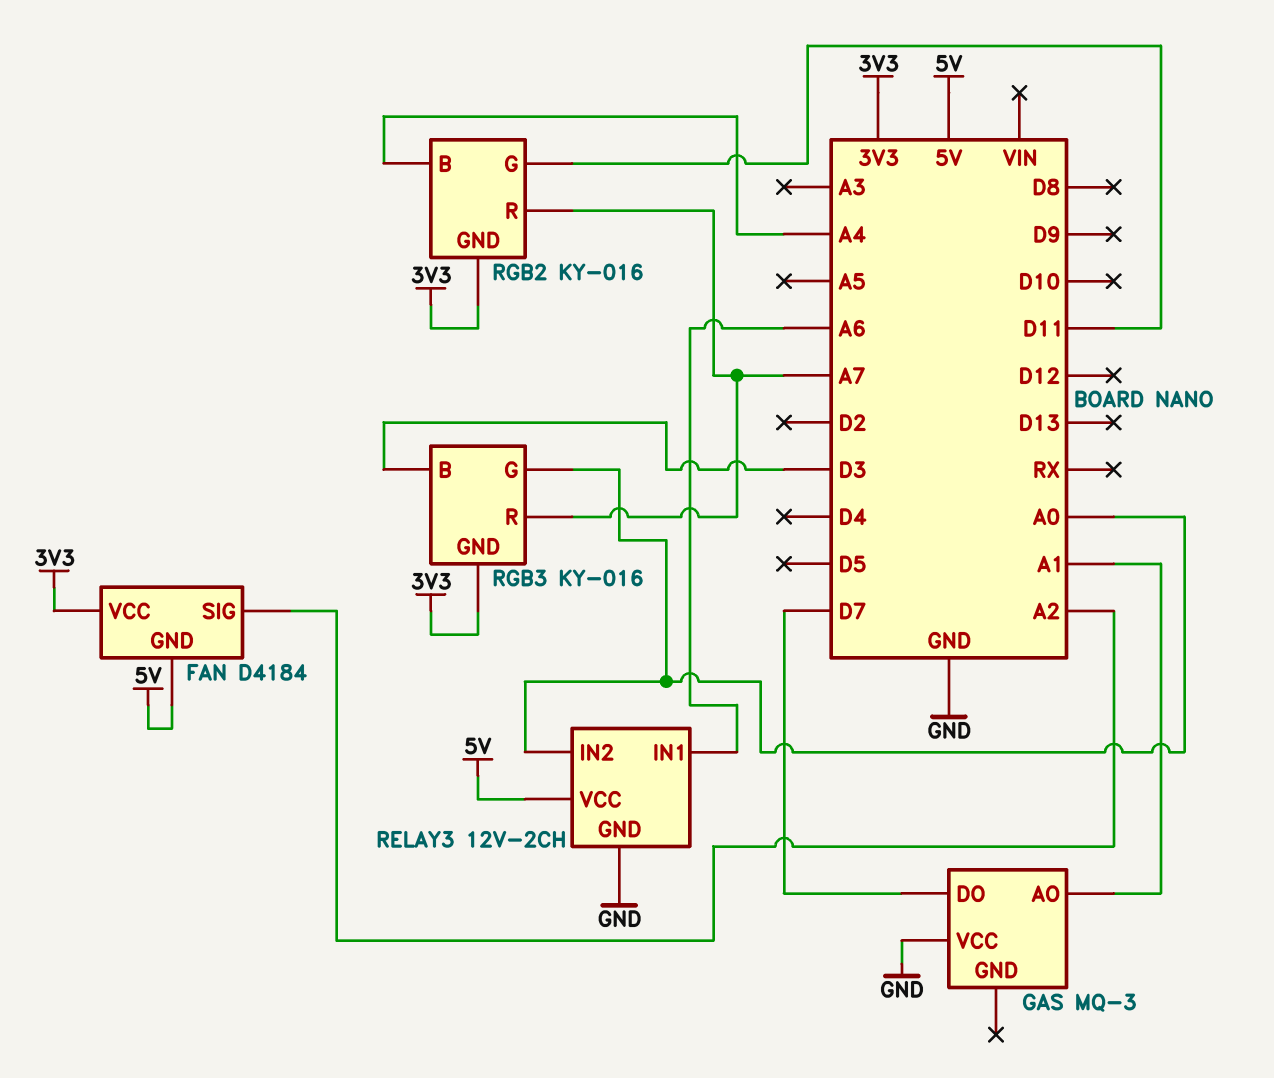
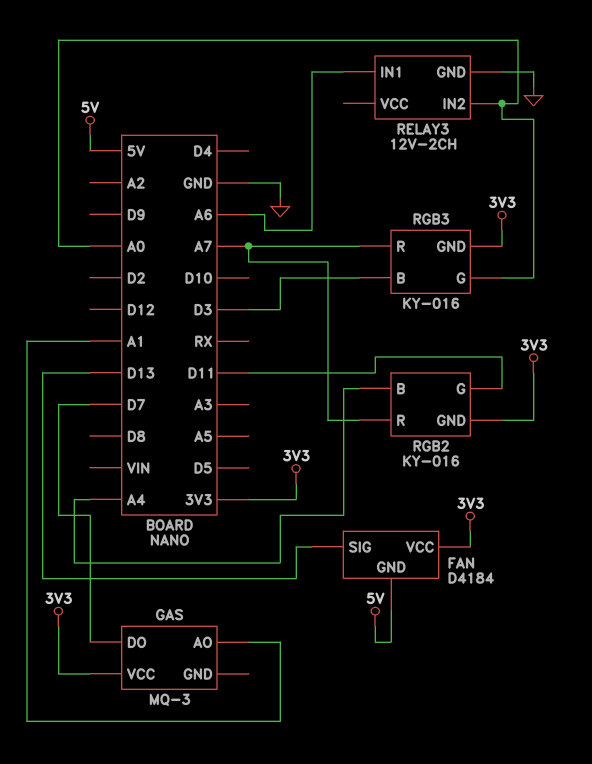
FAN pin SIG: A2 -> D13
GAS pin VCC: GND -> 3V3
RELAY3 pin VCC: 5V -> none

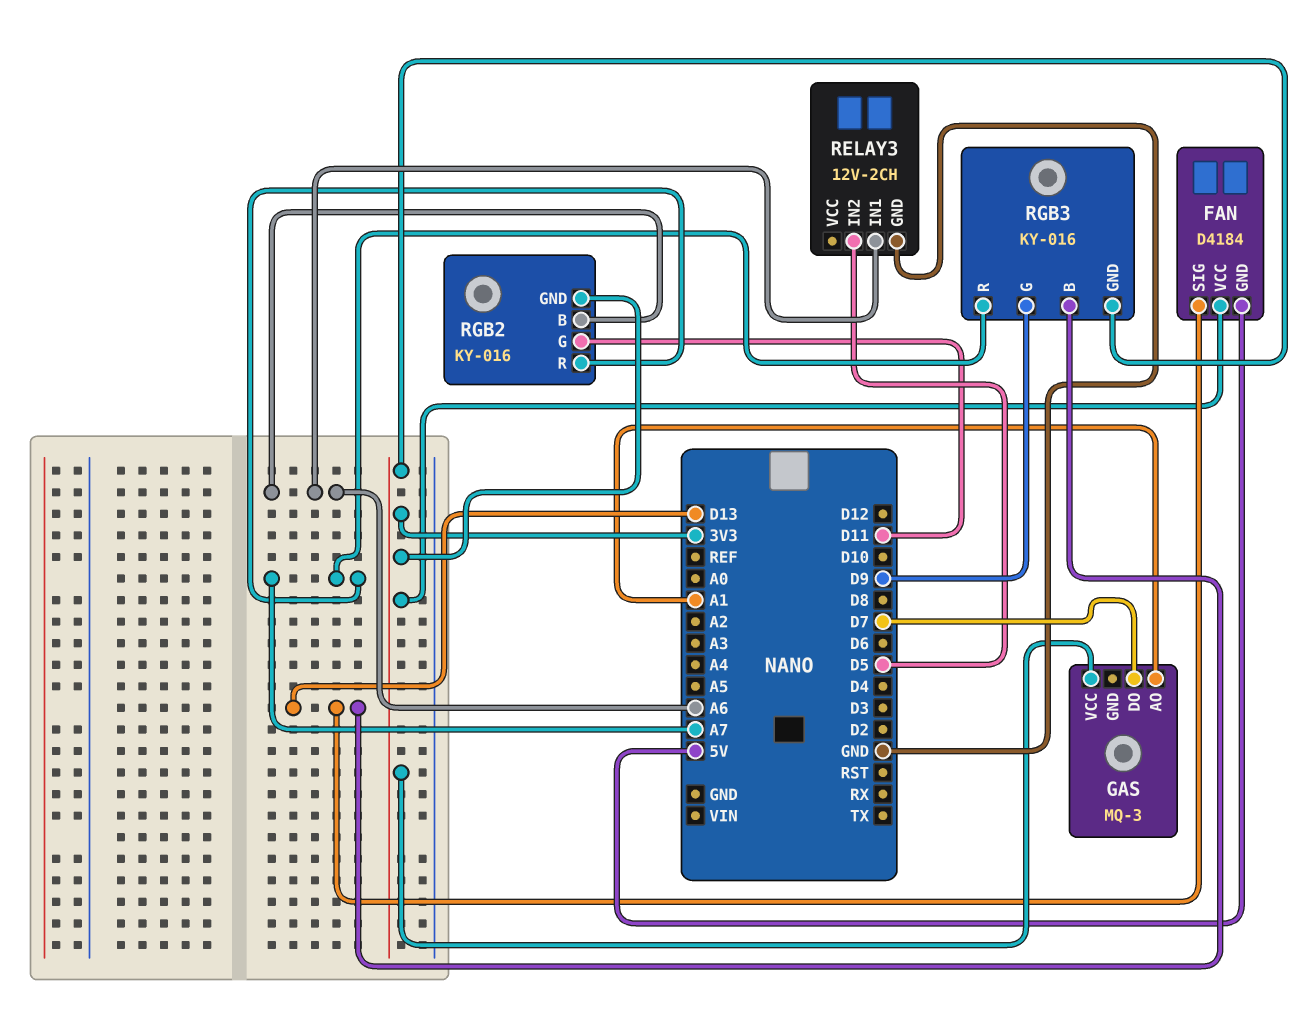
RELAY3 pin IN2: A0 -> D5
RGB2 pin B: A4 -> A6
RGB3 pin B: D3 -> D13
RGB3 pin G: A0 -> D9

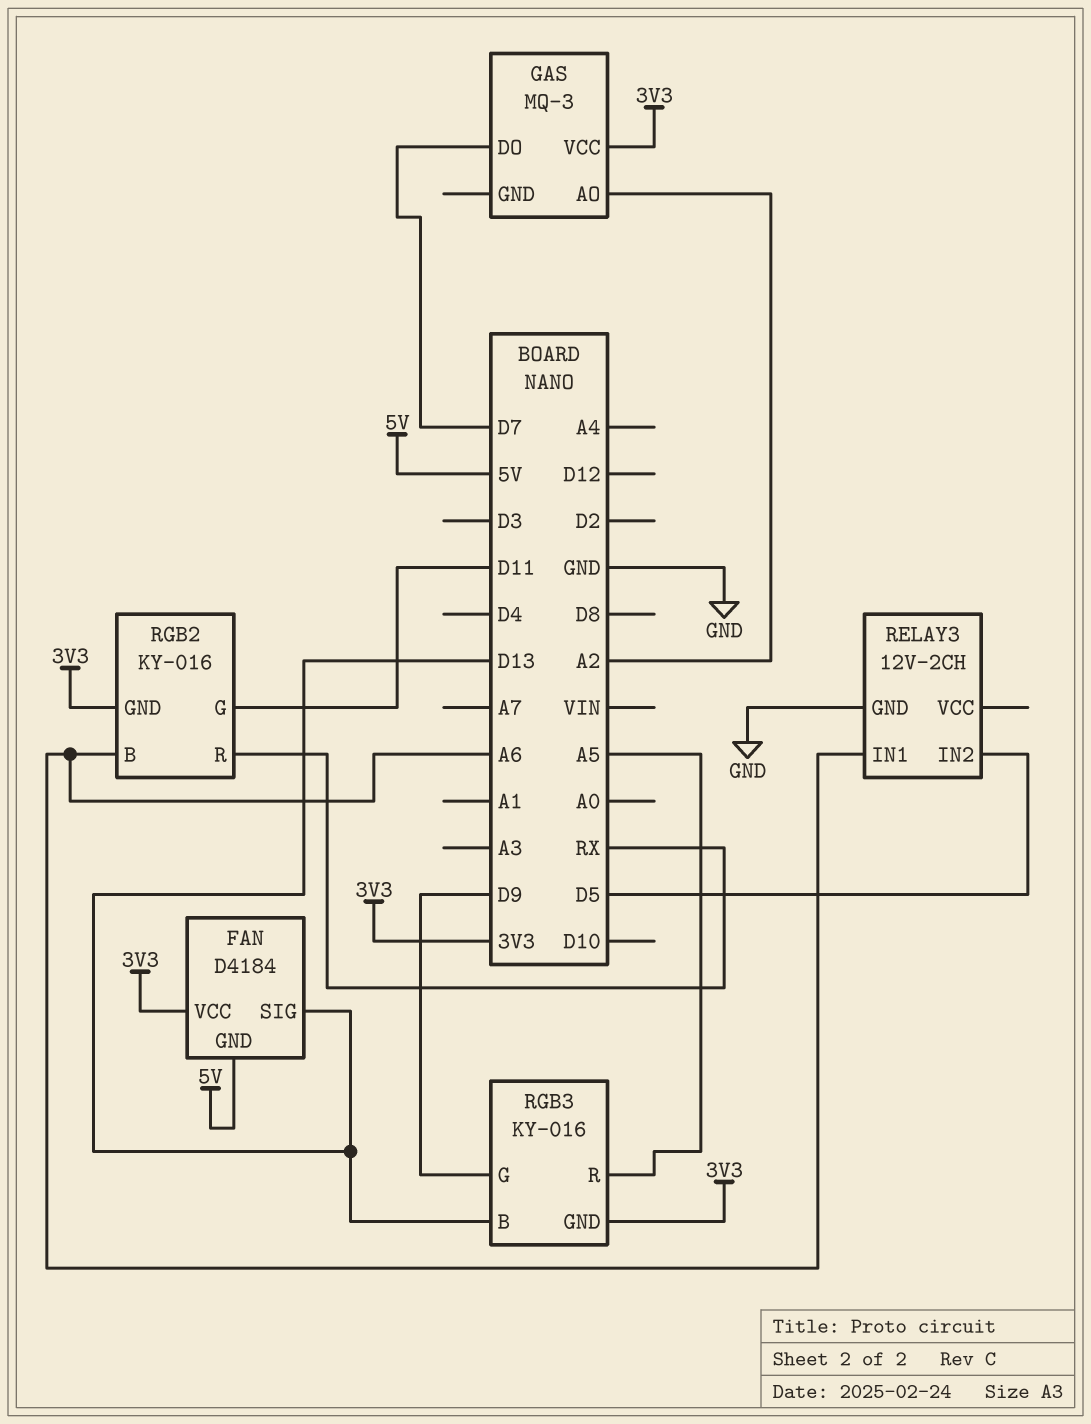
GAS pin AO: A1 -> A2
RGB2 pin R: A7 -> RX
RGB3 pin R: A7 -> A5

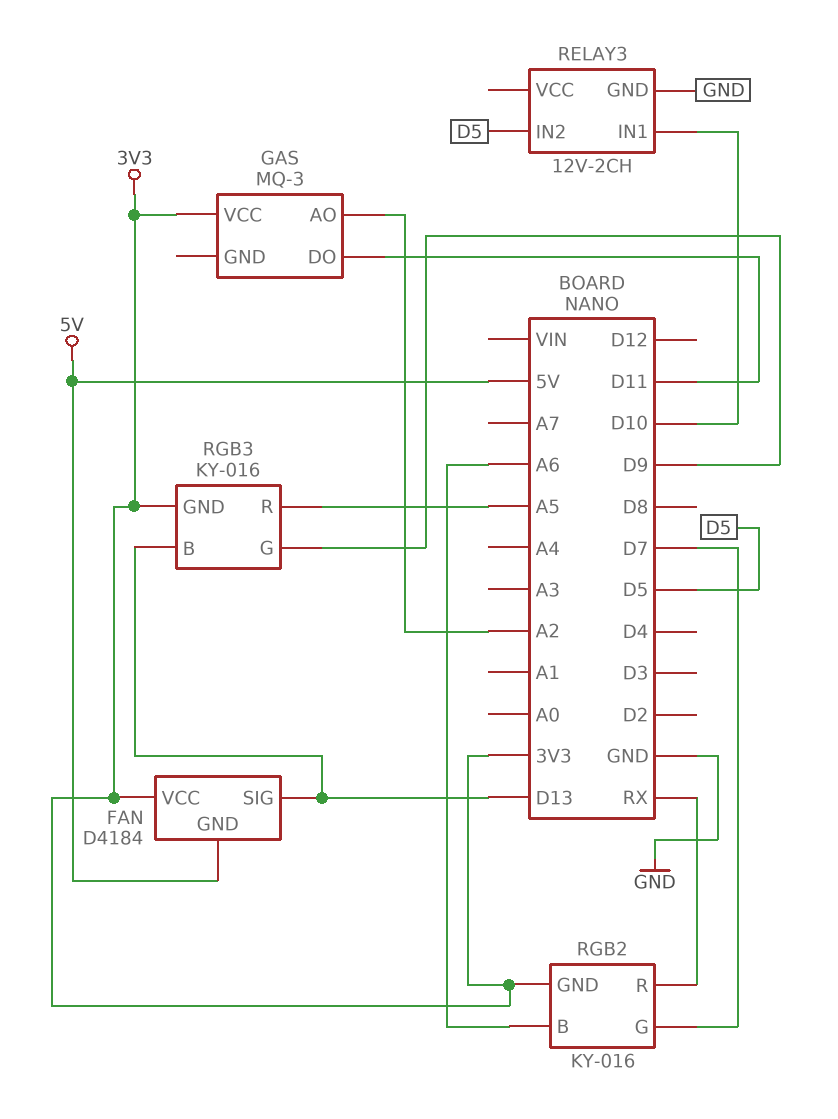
GAS pin DO: D7 -> D11
RELAY3 pin IN1: A6 -> D10
RGB2 pin G: D11 -> D7

